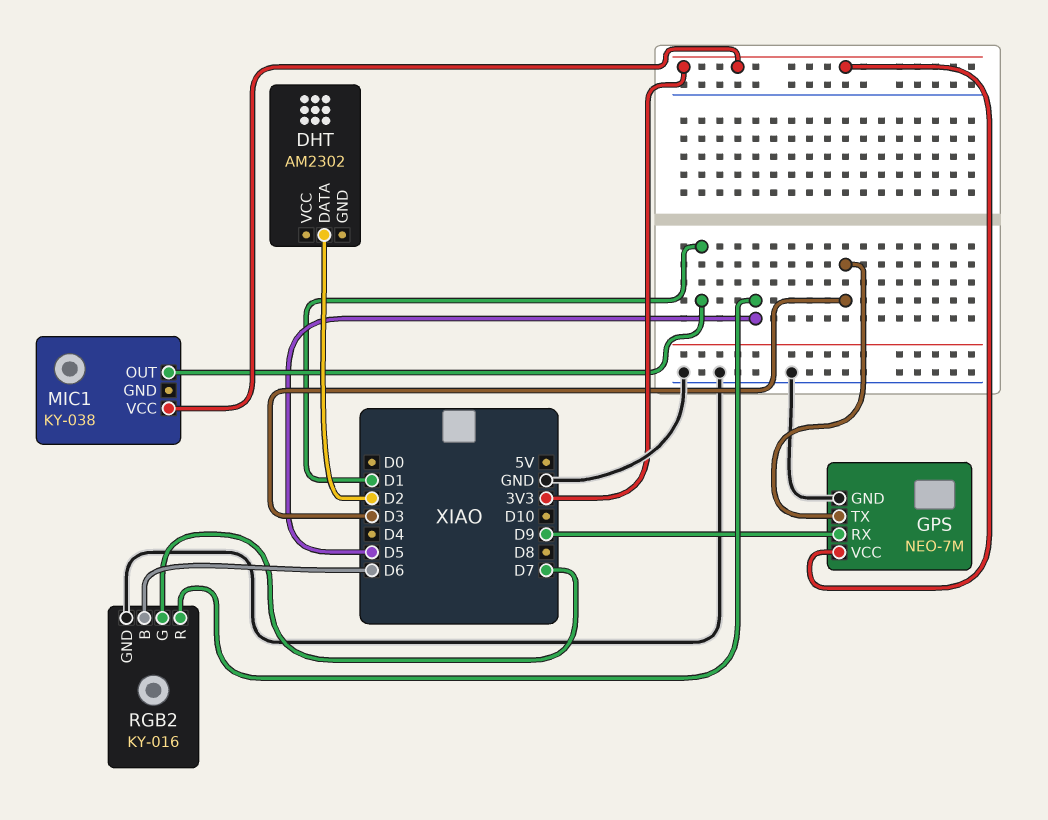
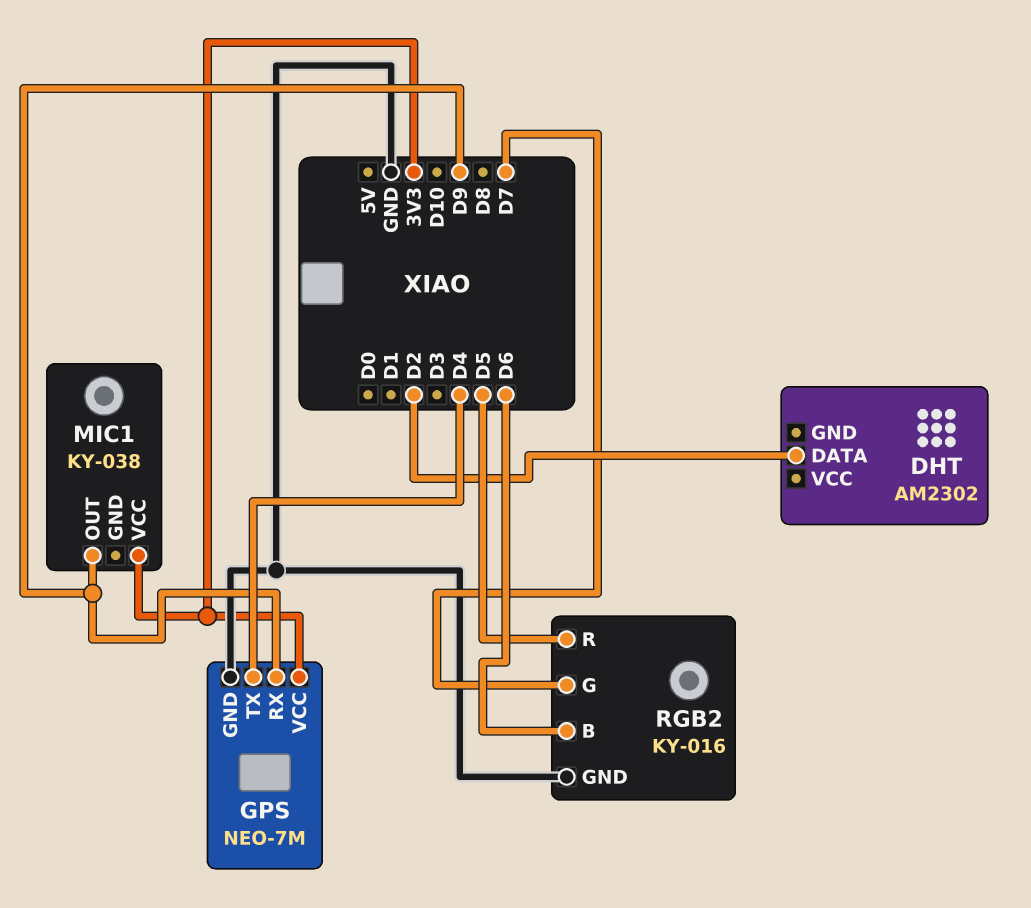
GPS pin TX: D3 -> D4
MIC1 pin OUT: D1 -> D9

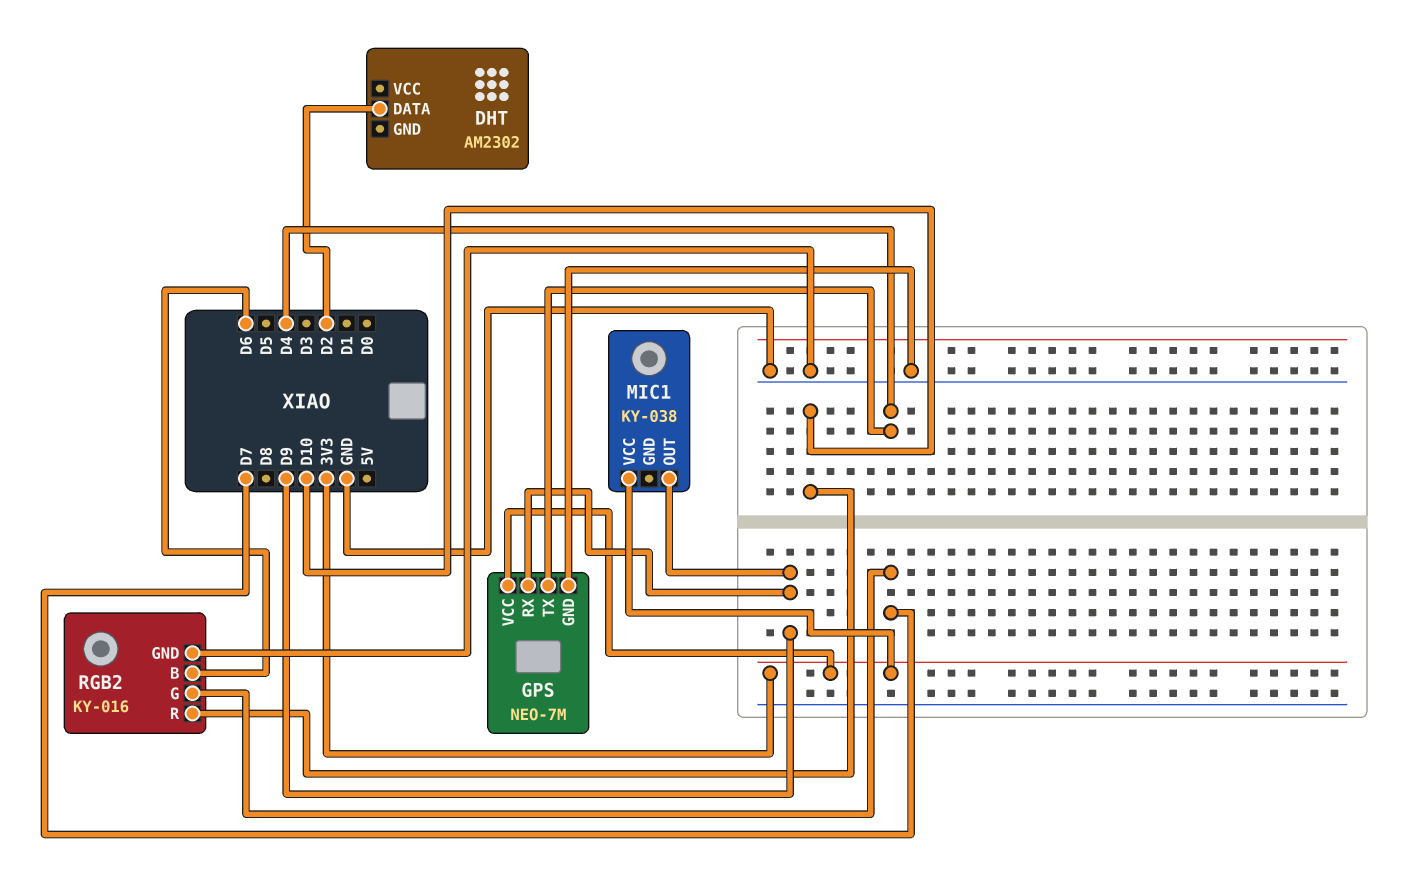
RGB2 pin R: D5 -> D10

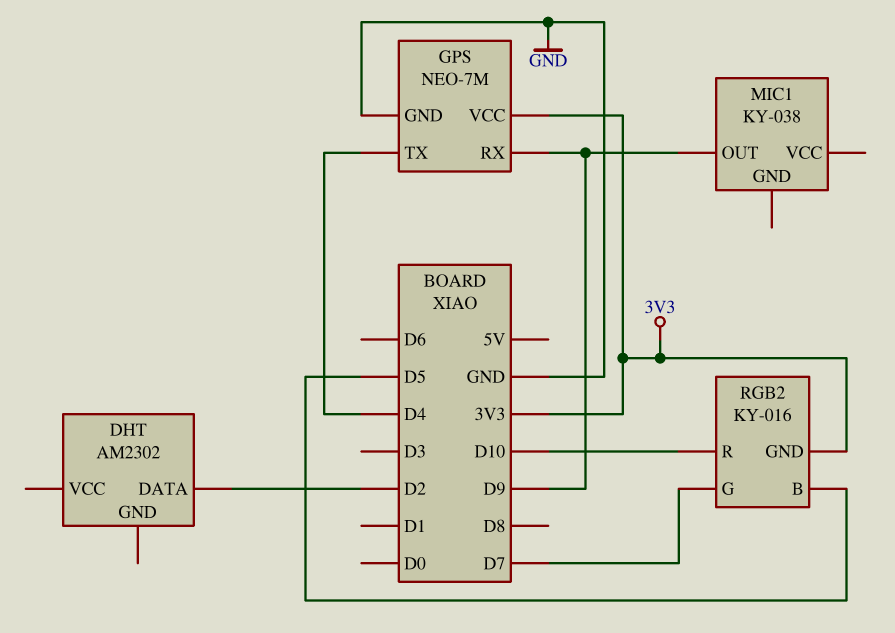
MIC1 pin VCC: 3V3 -> none
RGB2 pin B: D6 -> D5
RGB2 pin GND: GND -> 3V3

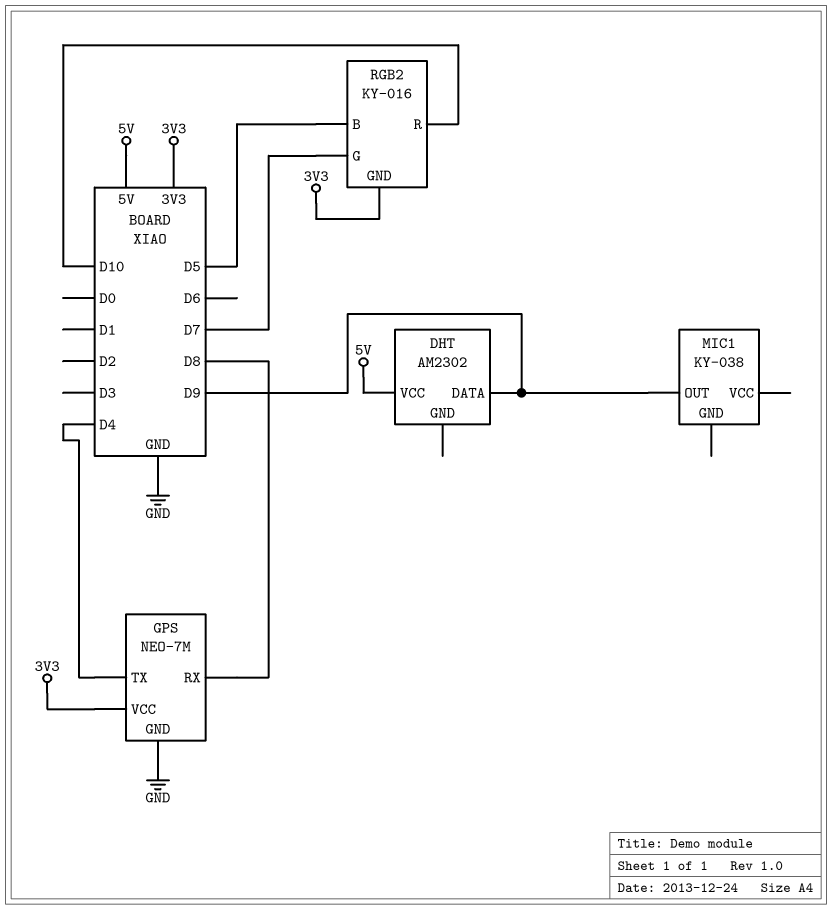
DHT pin DATA: D2 -> D9
DHT pin VCC: none -> 5V
GPS pin RX: D9 -> D8

